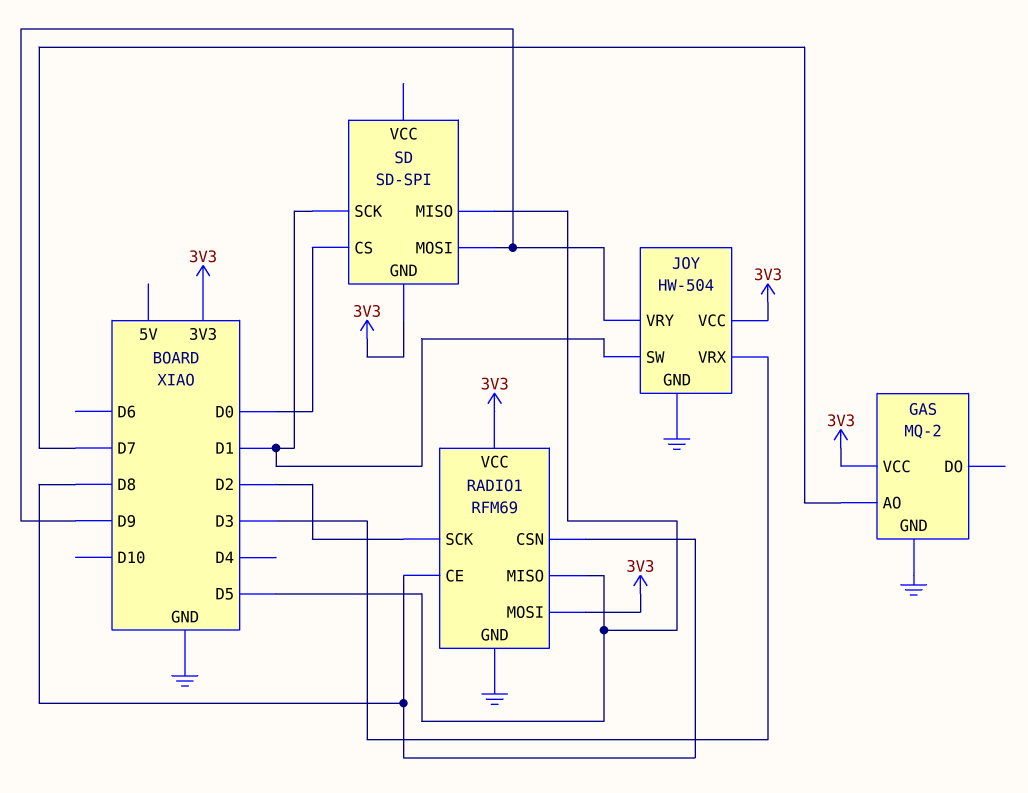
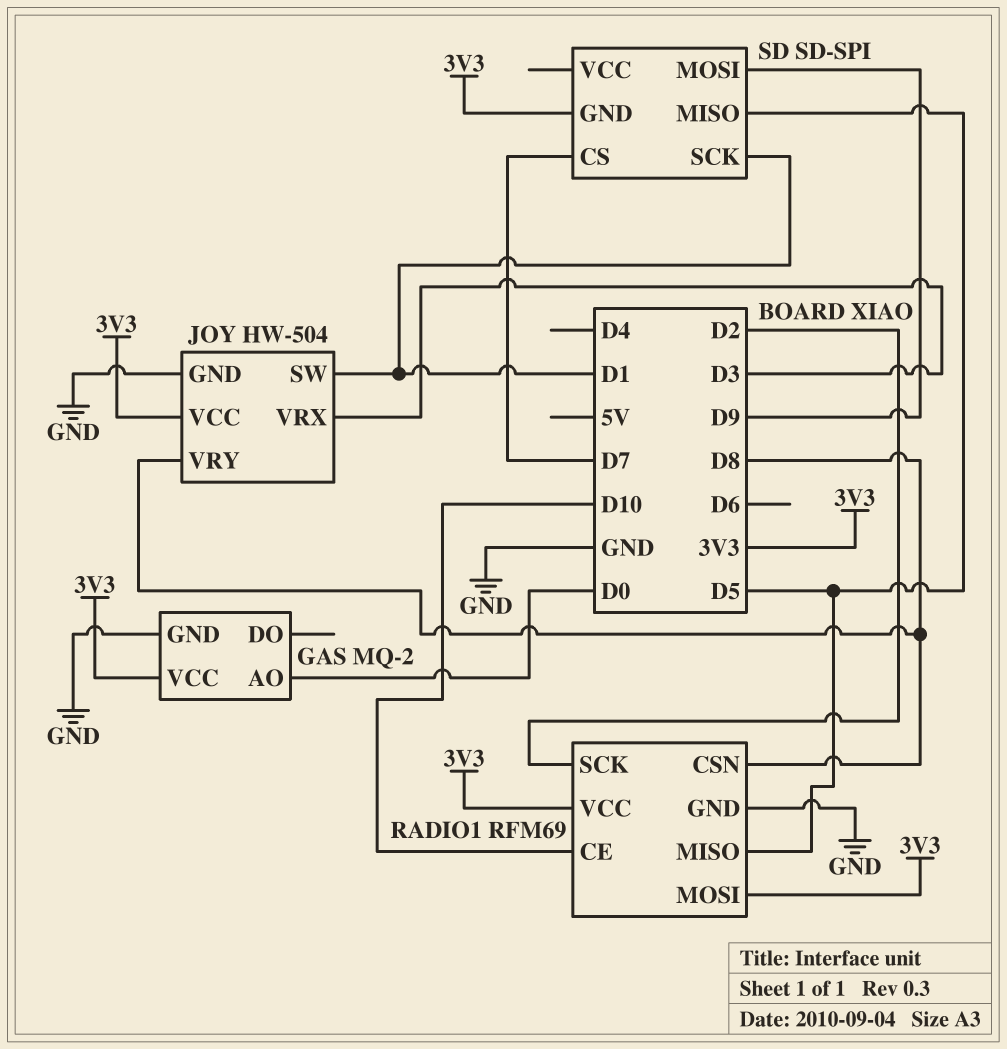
GAS pin AO: D7 -> D0
JOY pin VRY: D9 -> D8
RADIO1 pin CE: D8 -> D10
SD pin CS: D0 -> D7

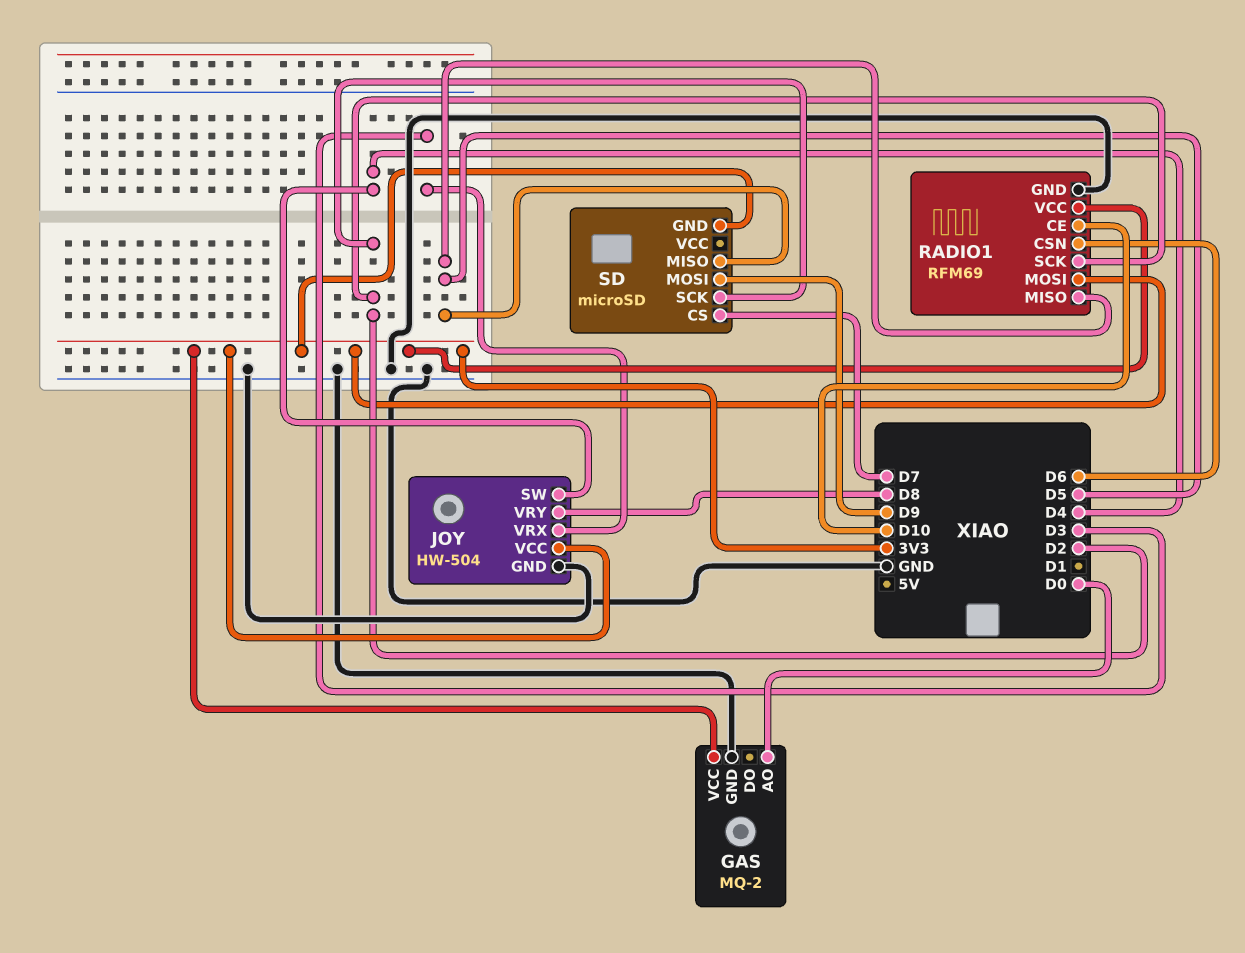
JOY pin SW: D1 -> D4
RADIO1 pin CSN: D8 -> D6
SD: SD-SPI -> microSD
SD pin SCK: D1 -> D2

